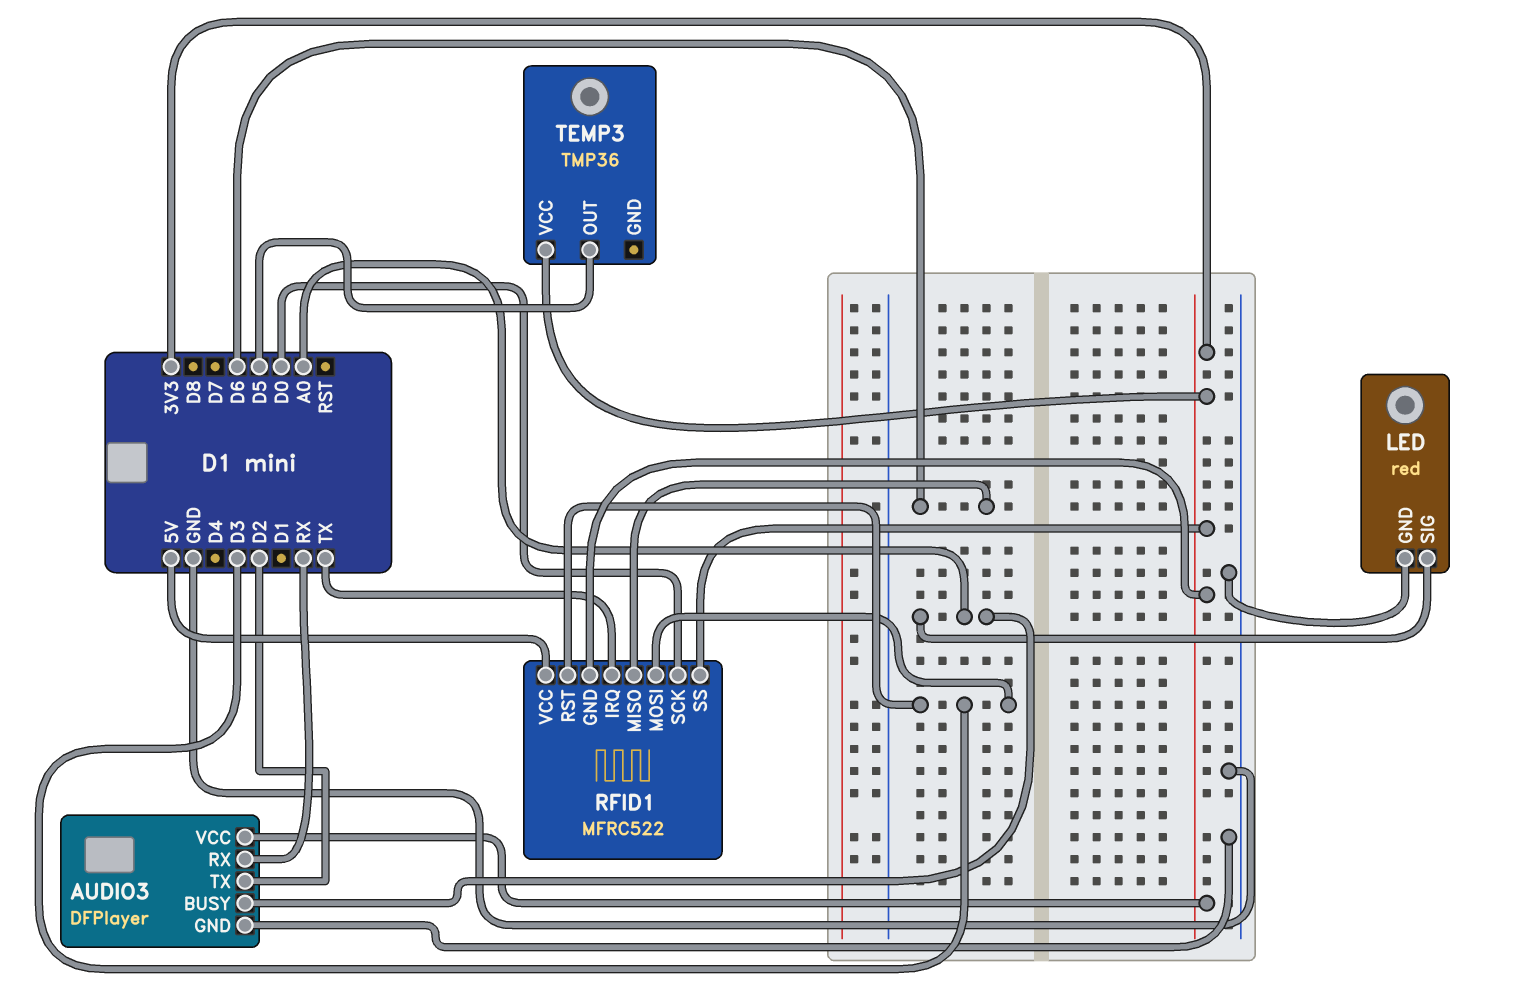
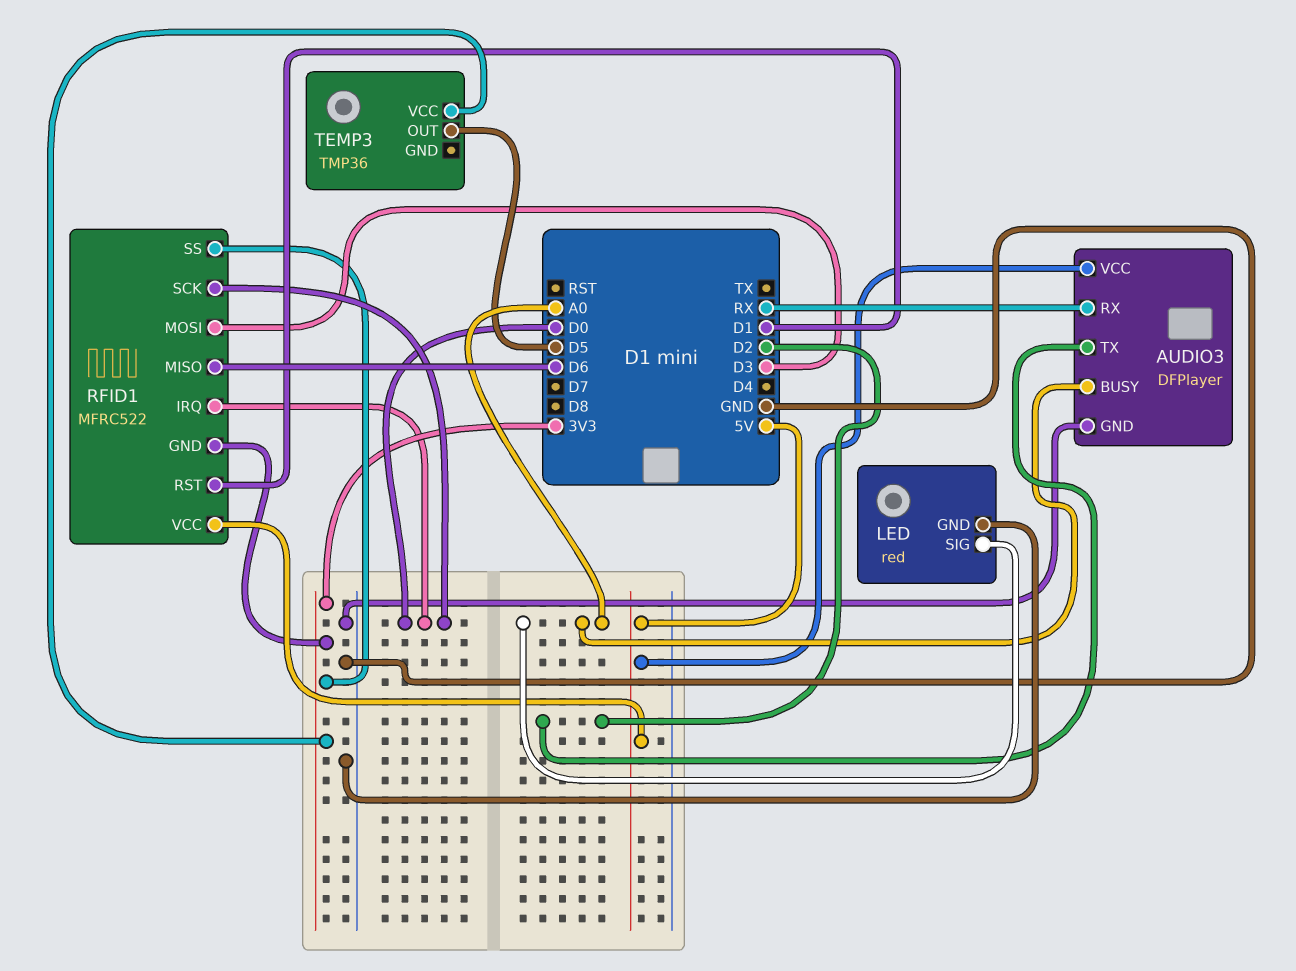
AUDIO3 pin VCC: 3V3 -> 5V
RFID1 pin IRQ: TX -> D0
RFID1 pin RST: D3 -> D1

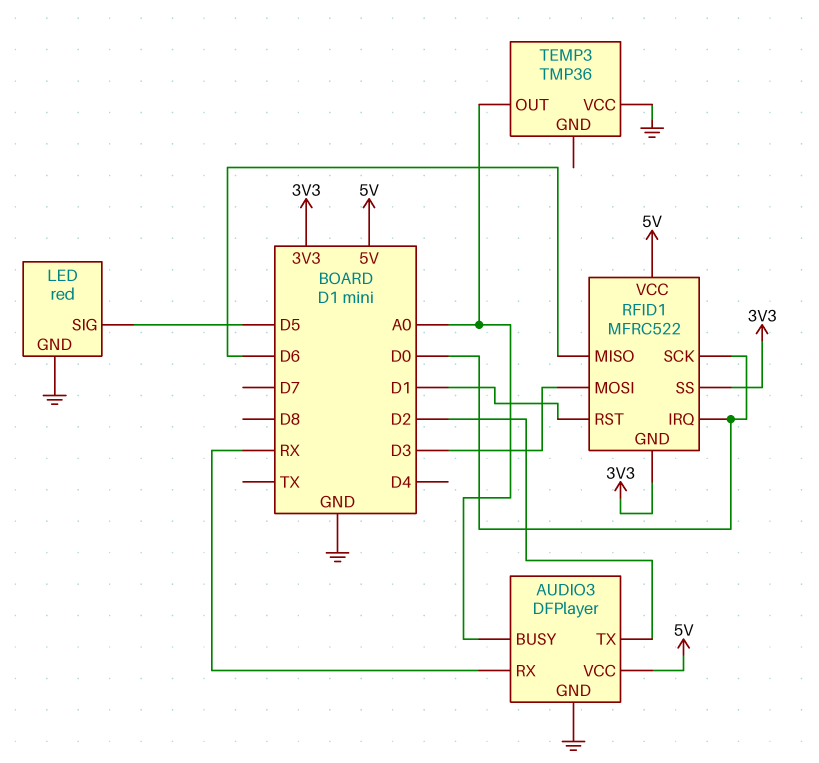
LED pin SIG: A0 -> D5
TEMP3 pin OUT: D5 -> A0
TEMP3 pin VCC: 3V3 -> GND

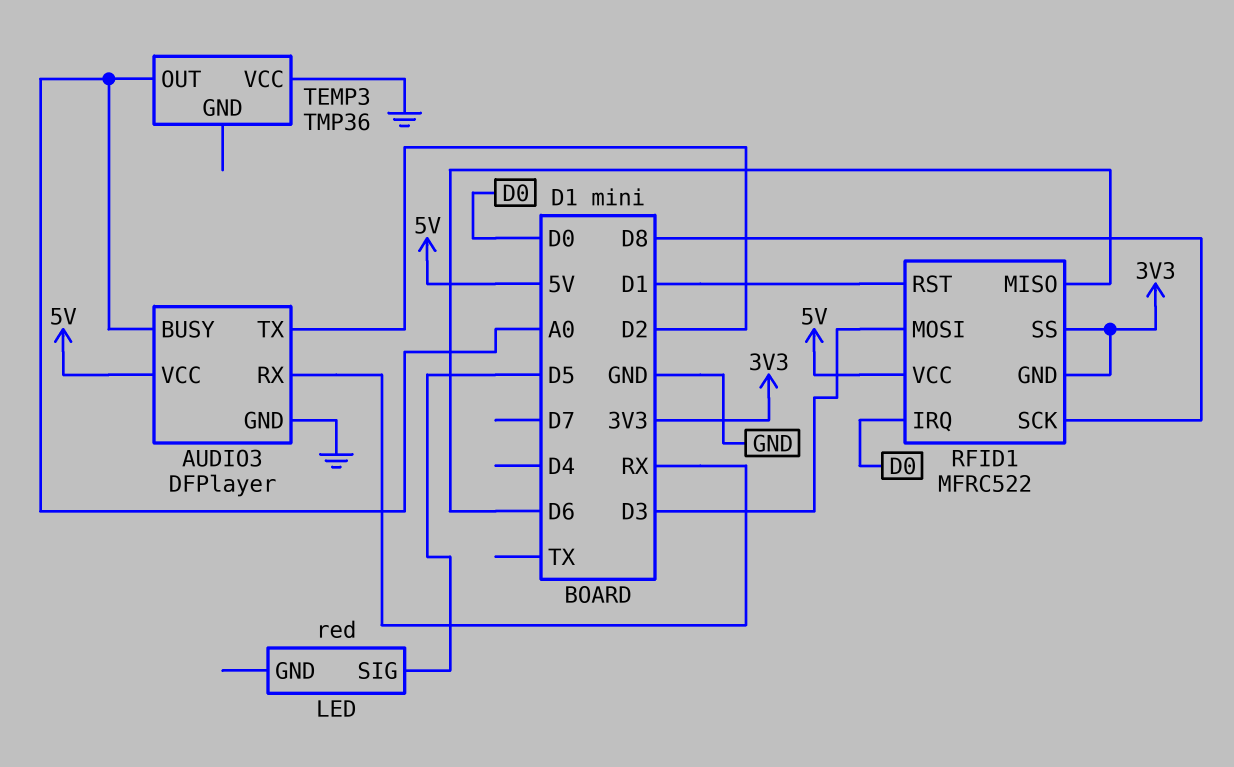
LED pin GND: GND -> none
RFID1 pin SCK: D0 -> D8

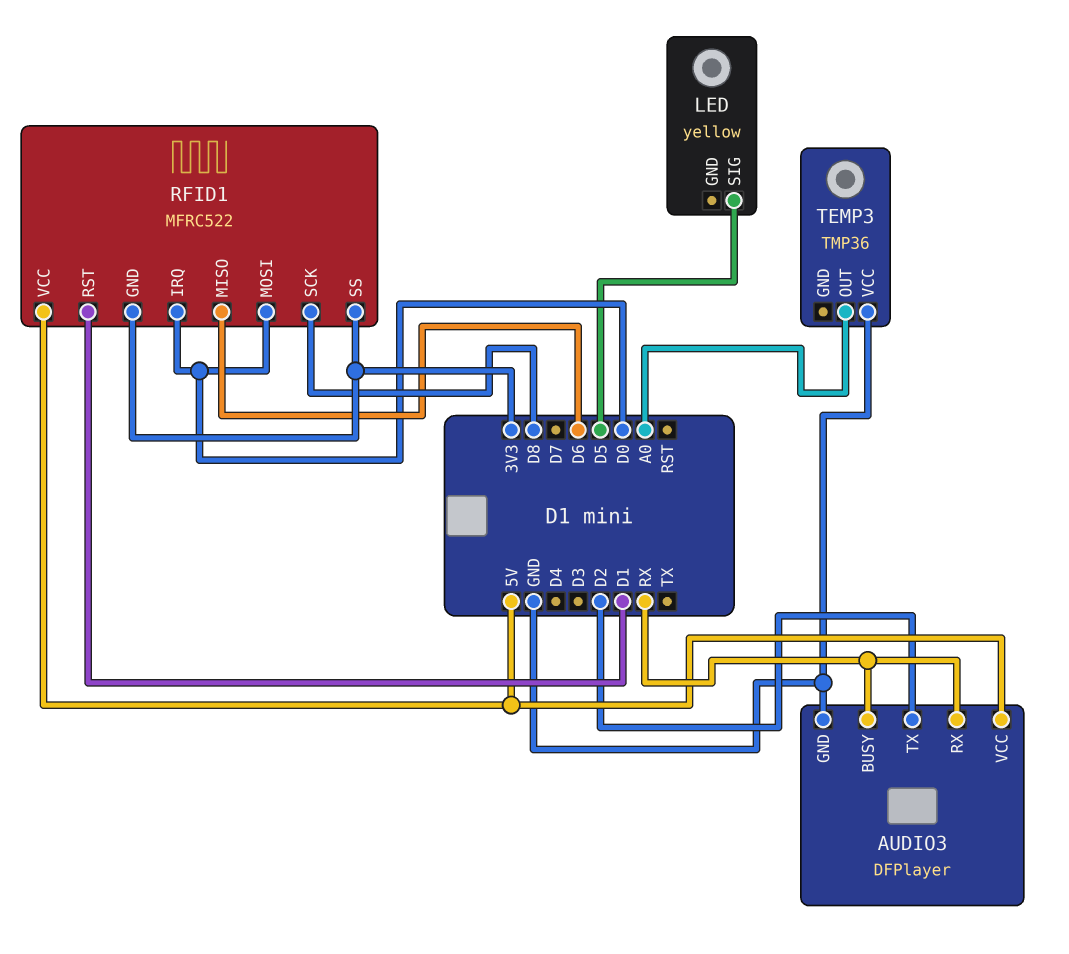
AUDIO3 pin BUSY: A0 -> RX
LED: red -> yellow
RFID1 pin MOSI: D3 -> D0

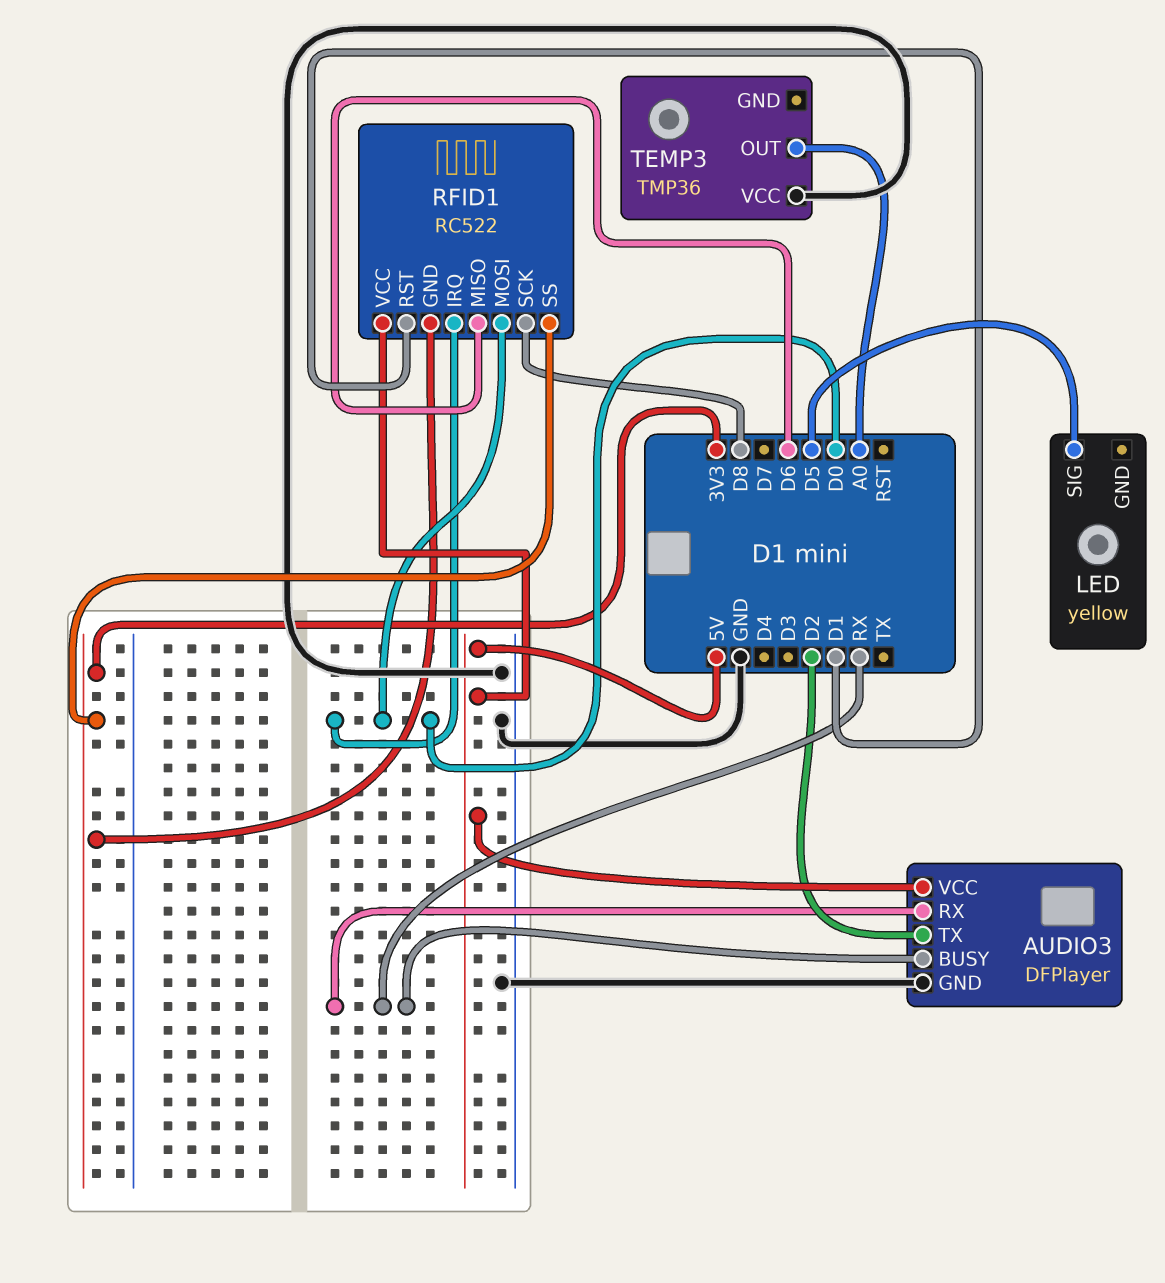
RFID1: MFRC522 -> RC522

